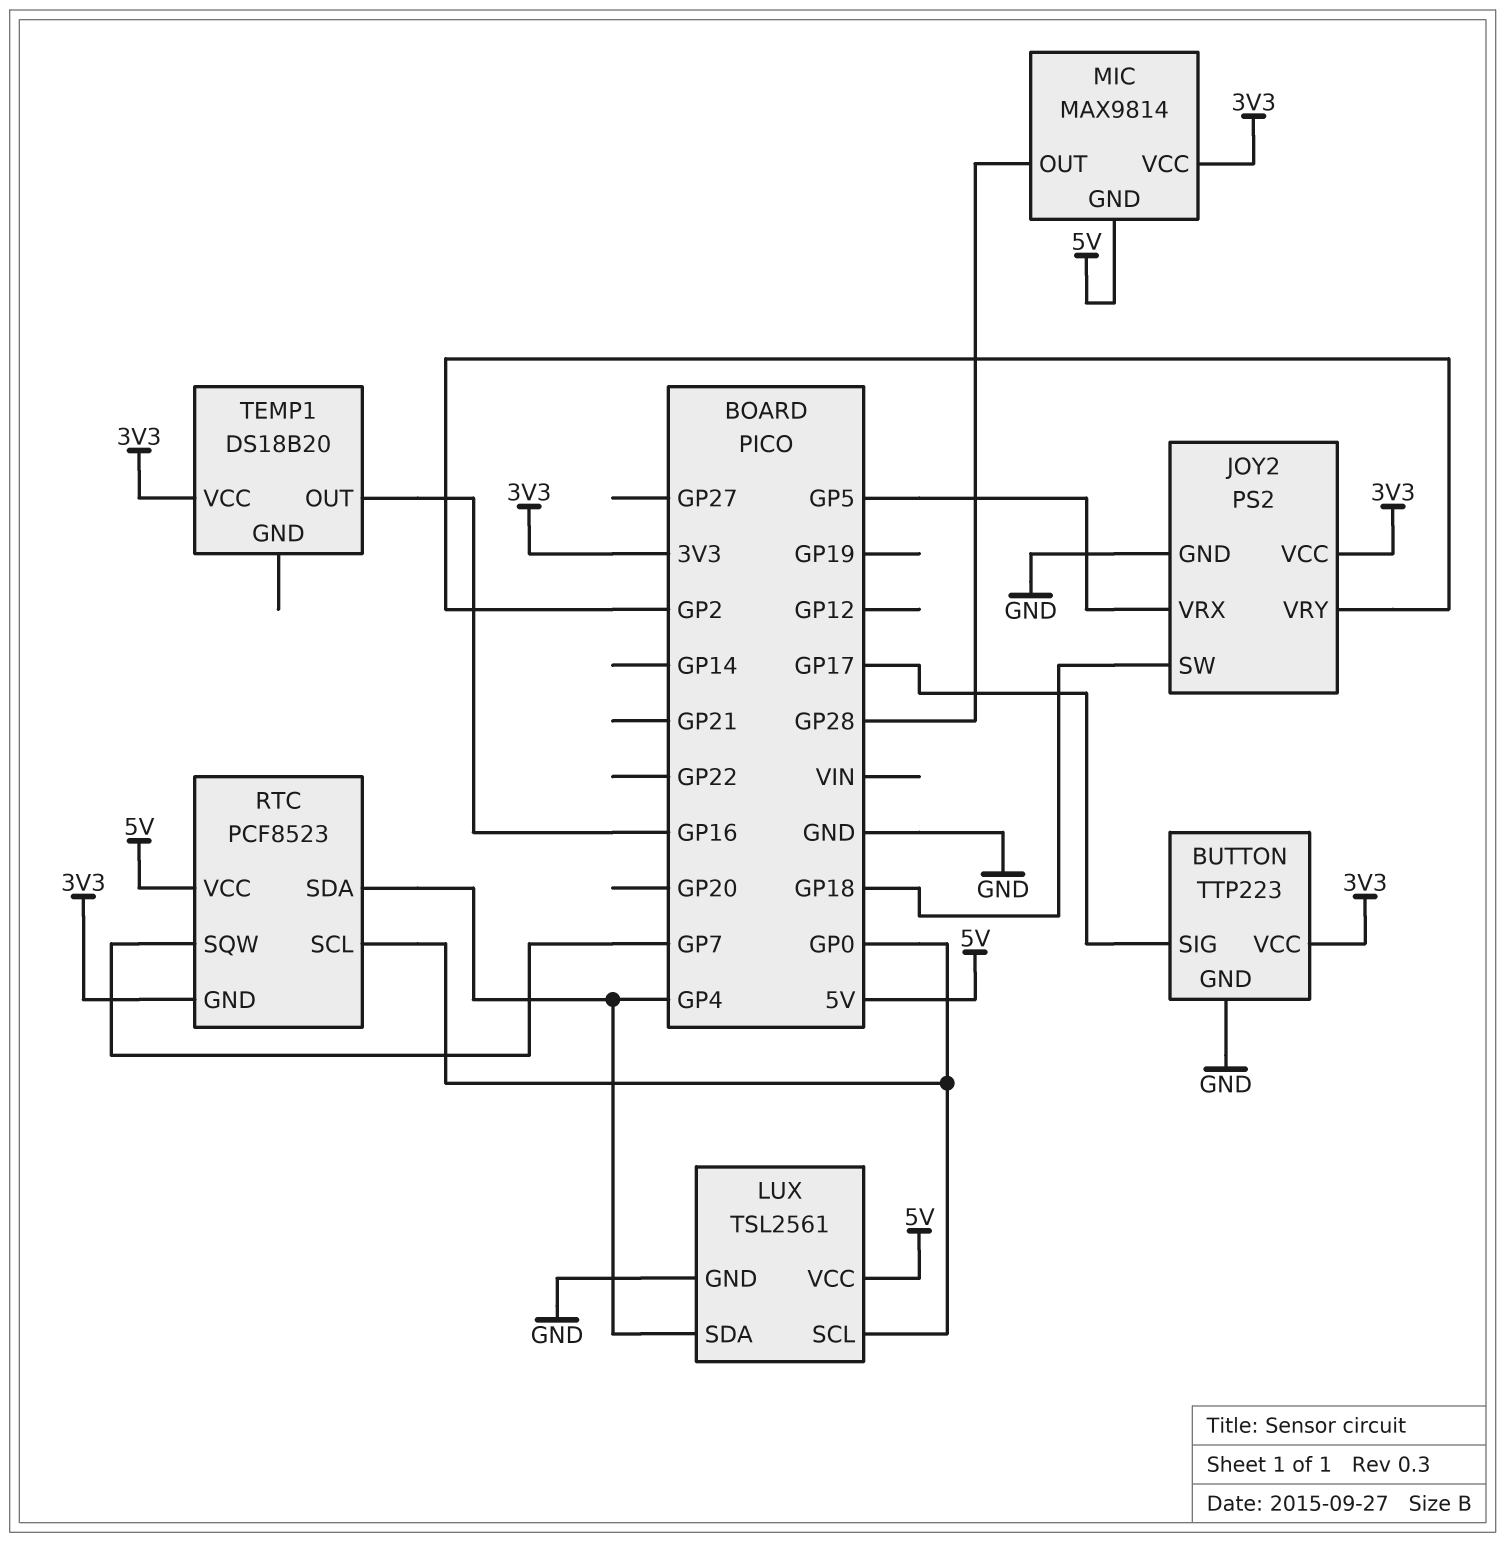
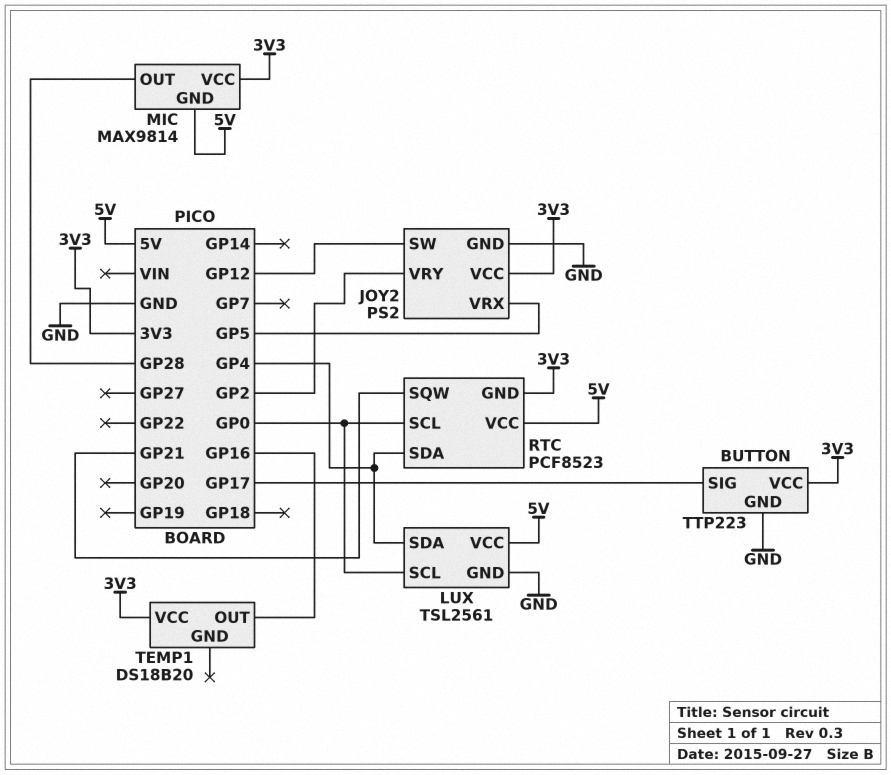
JOY2 pin SW: GP18 -> GP12
RTC pin SQW: GP7 -> GP21

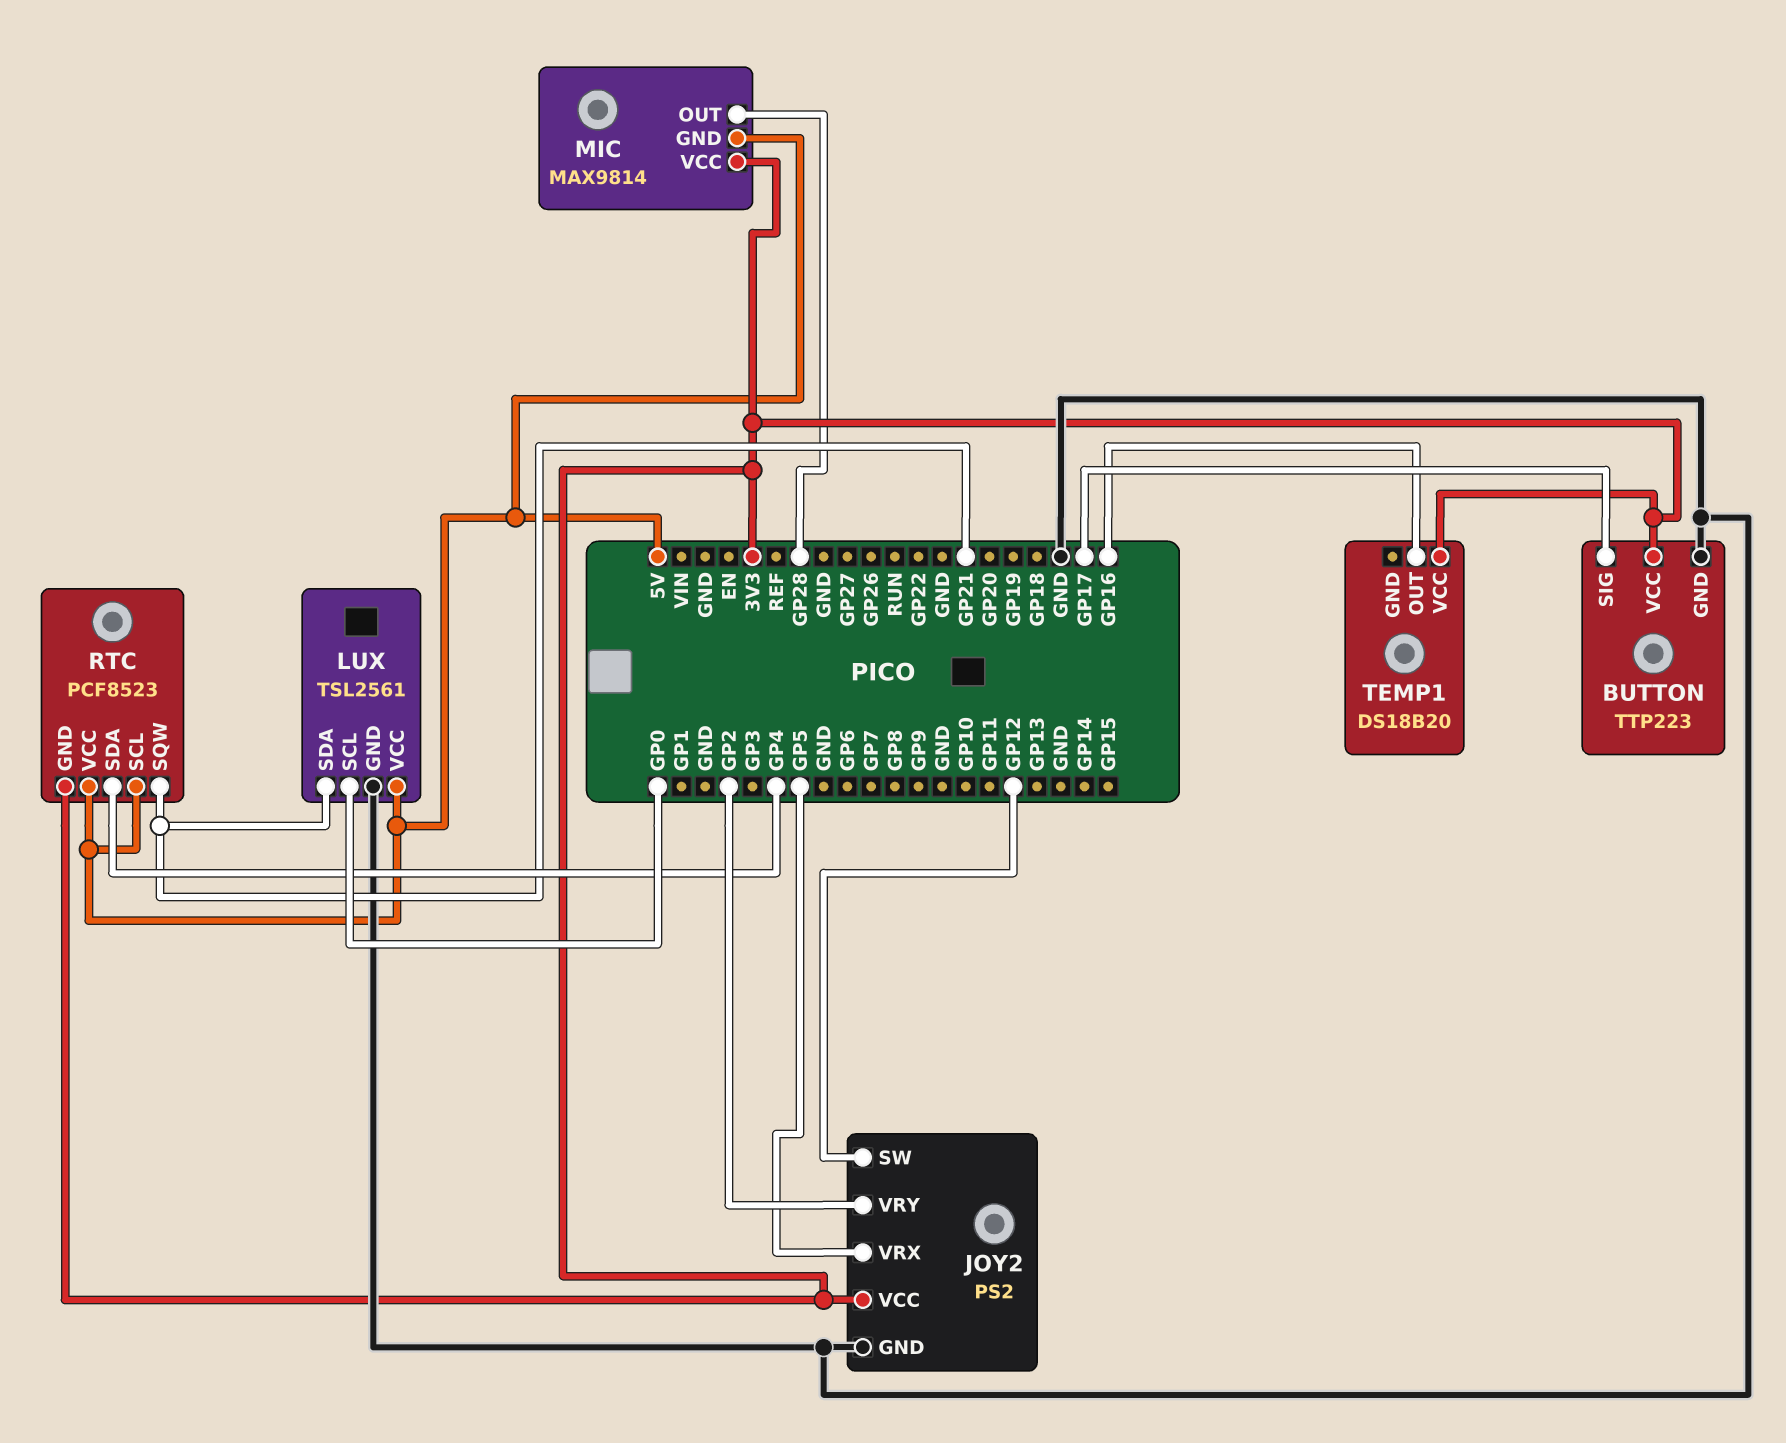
LUX pin SDA: GP4 -> GP21
RTC pin SCL: GP0 -> 5V

